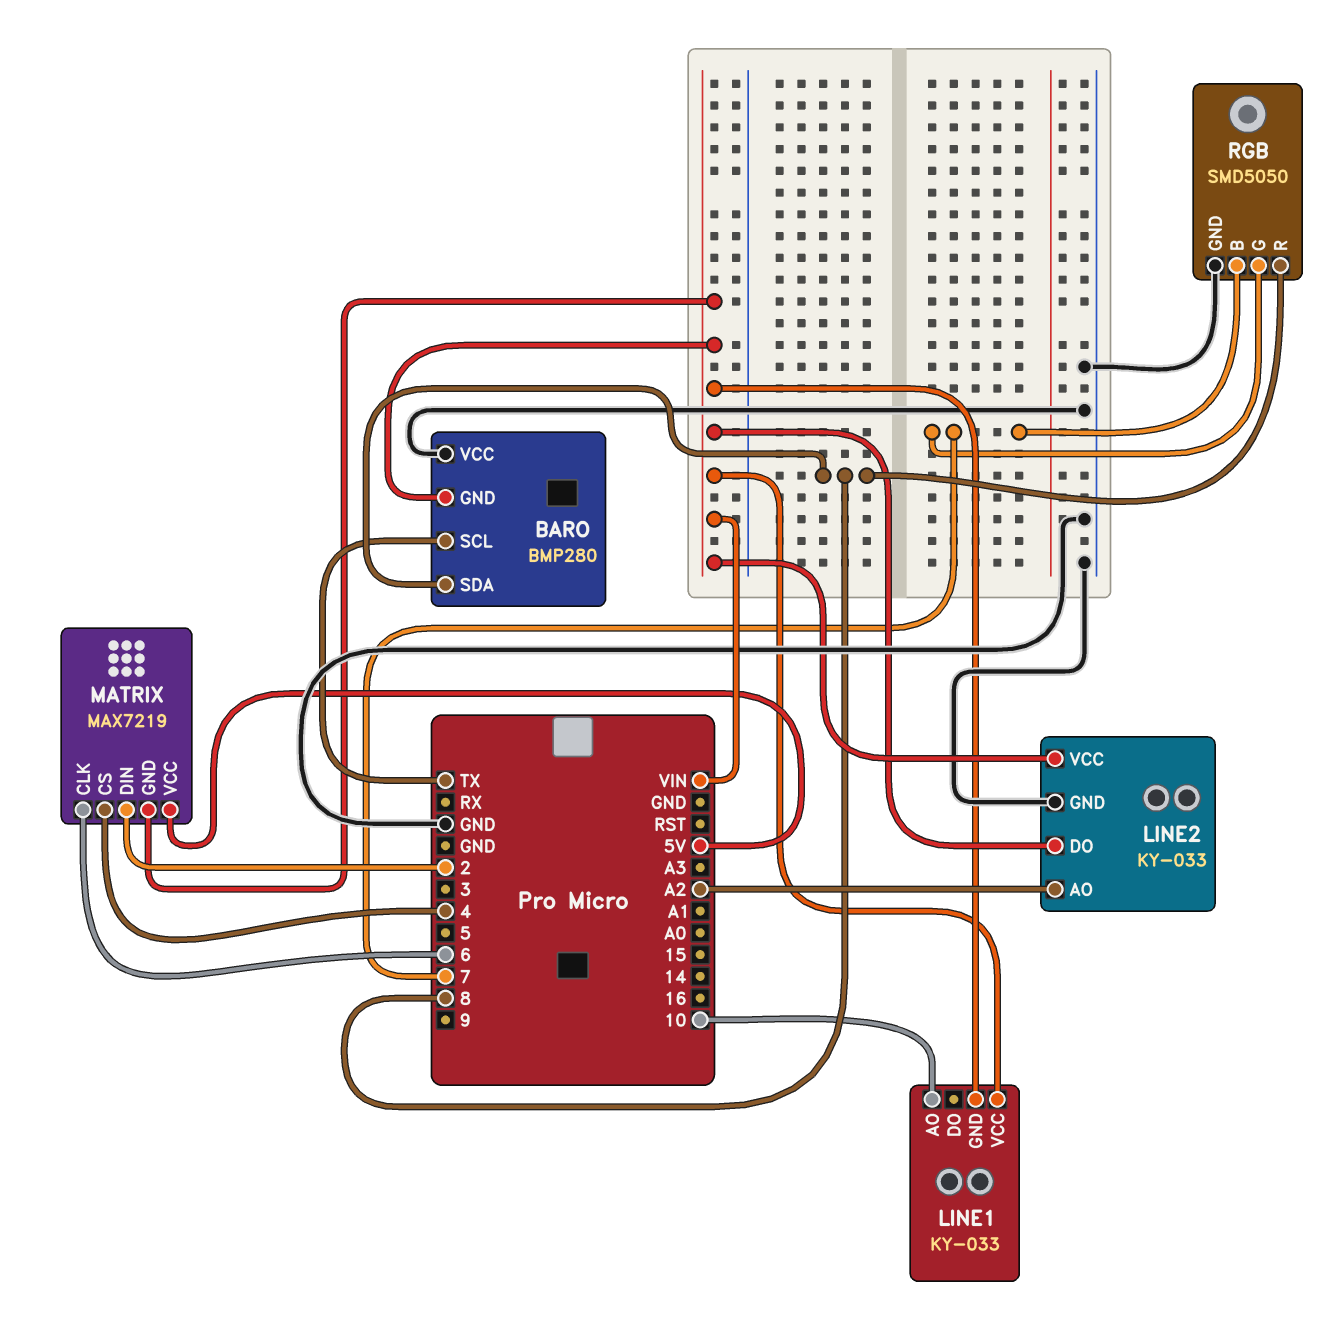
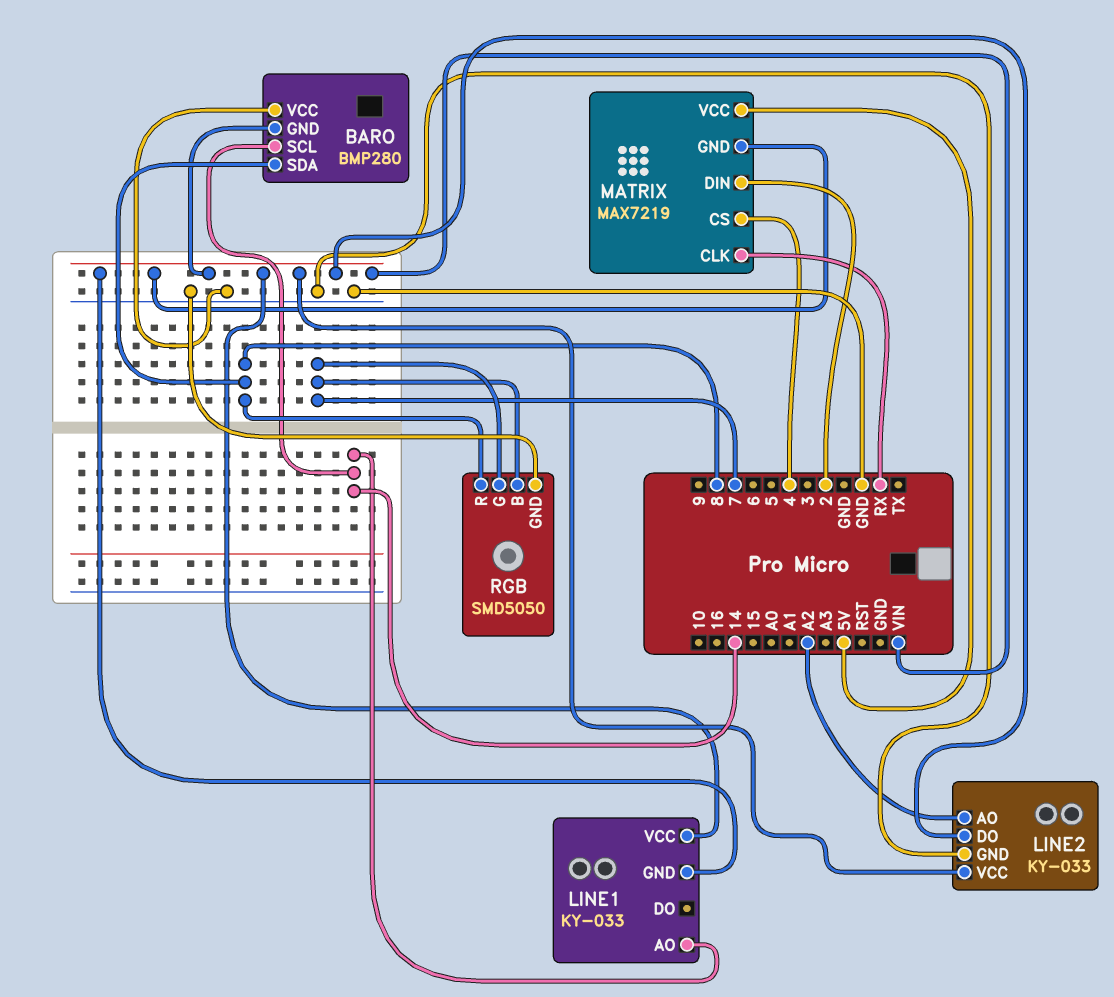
BARO pin SCL: TX -> 14
LINE1 pin AO: 10 -> 14
MATRIX pin CLK: 6 -> RX

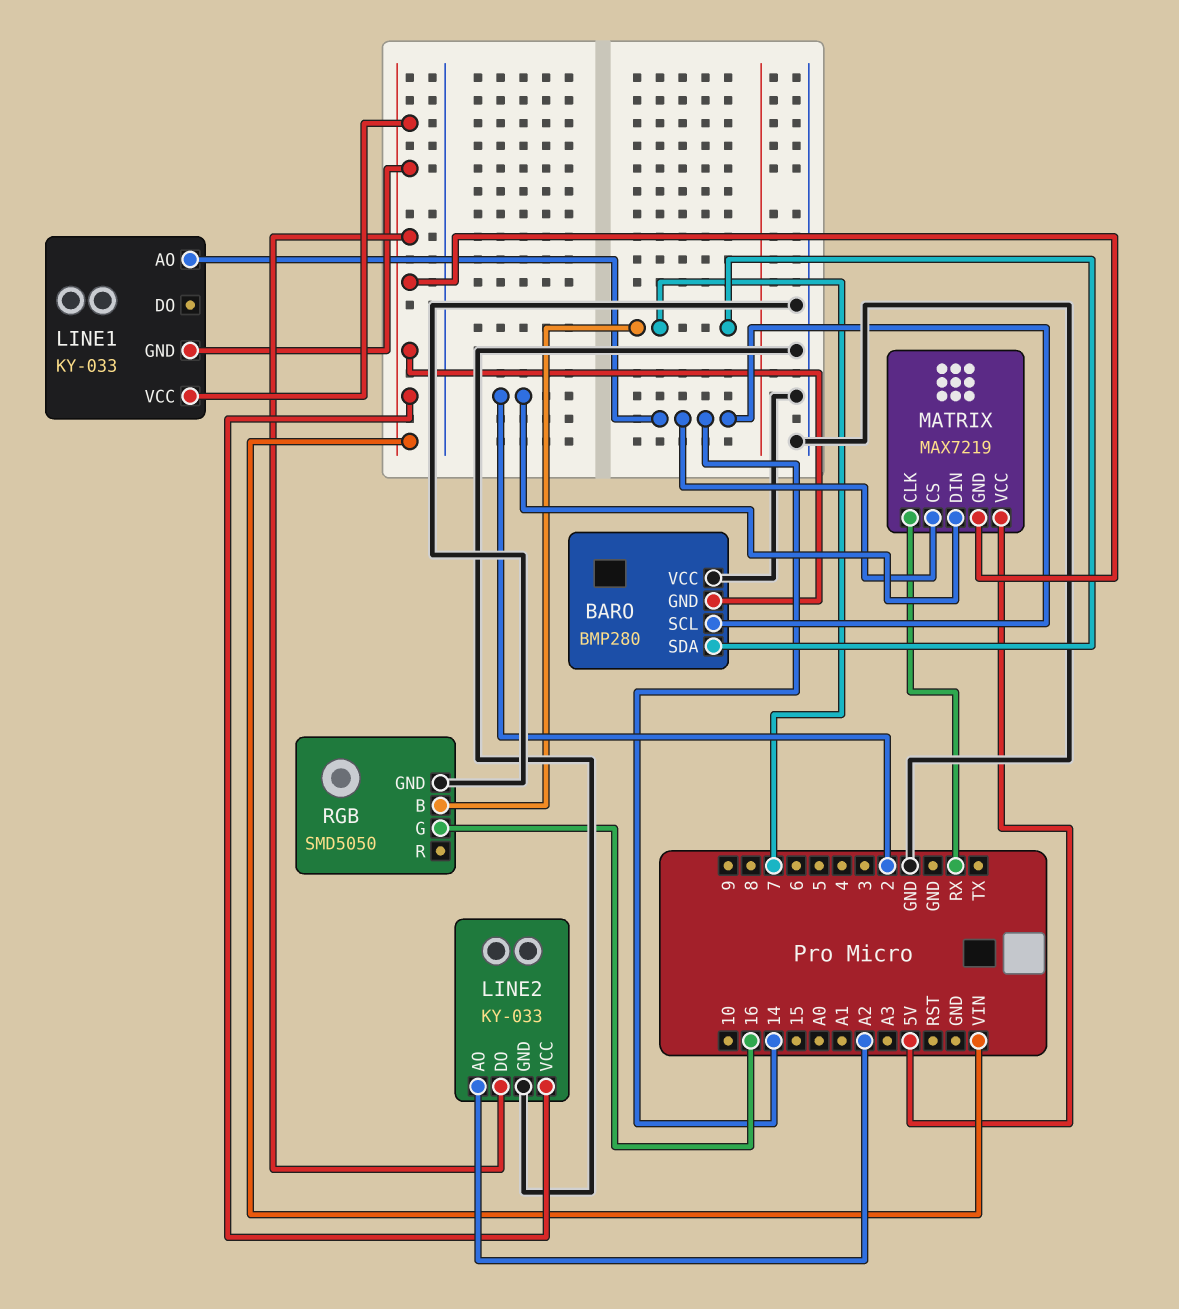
BARO pin SDA: 8 -> 7
MATRIX pin CS: 4 -> 14
RGB pin G: 7 -> 16
RGB pin R: 8 -> none

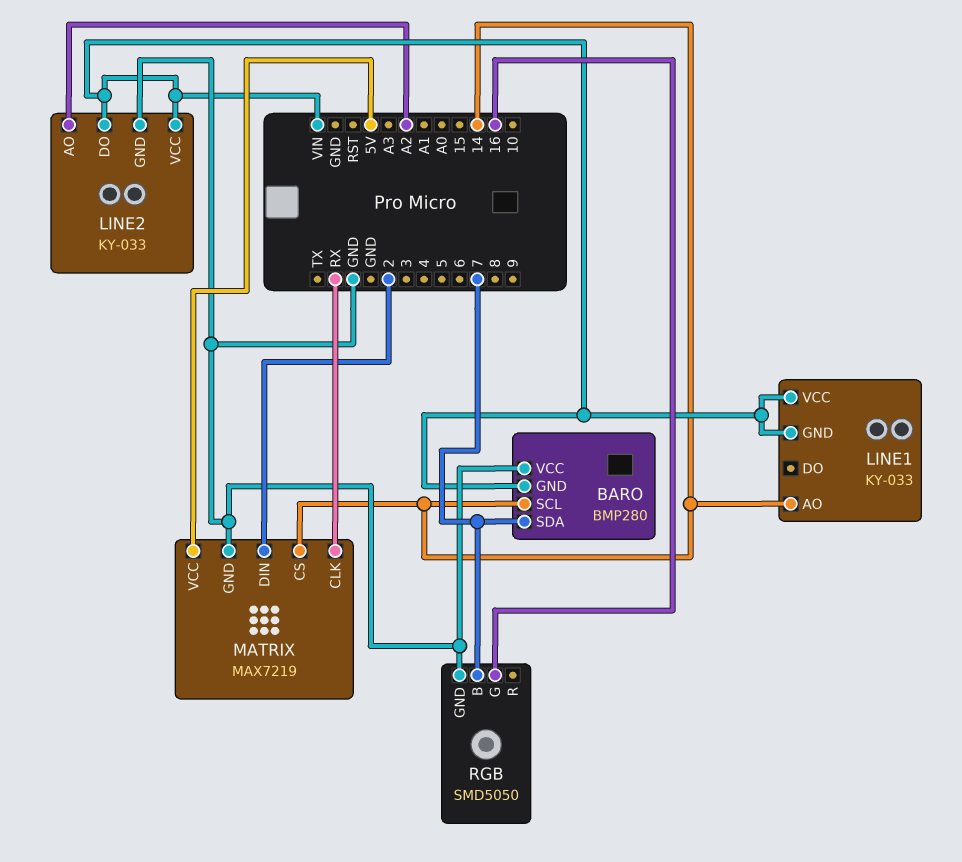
MATRIX pin GND: VIN -> GND

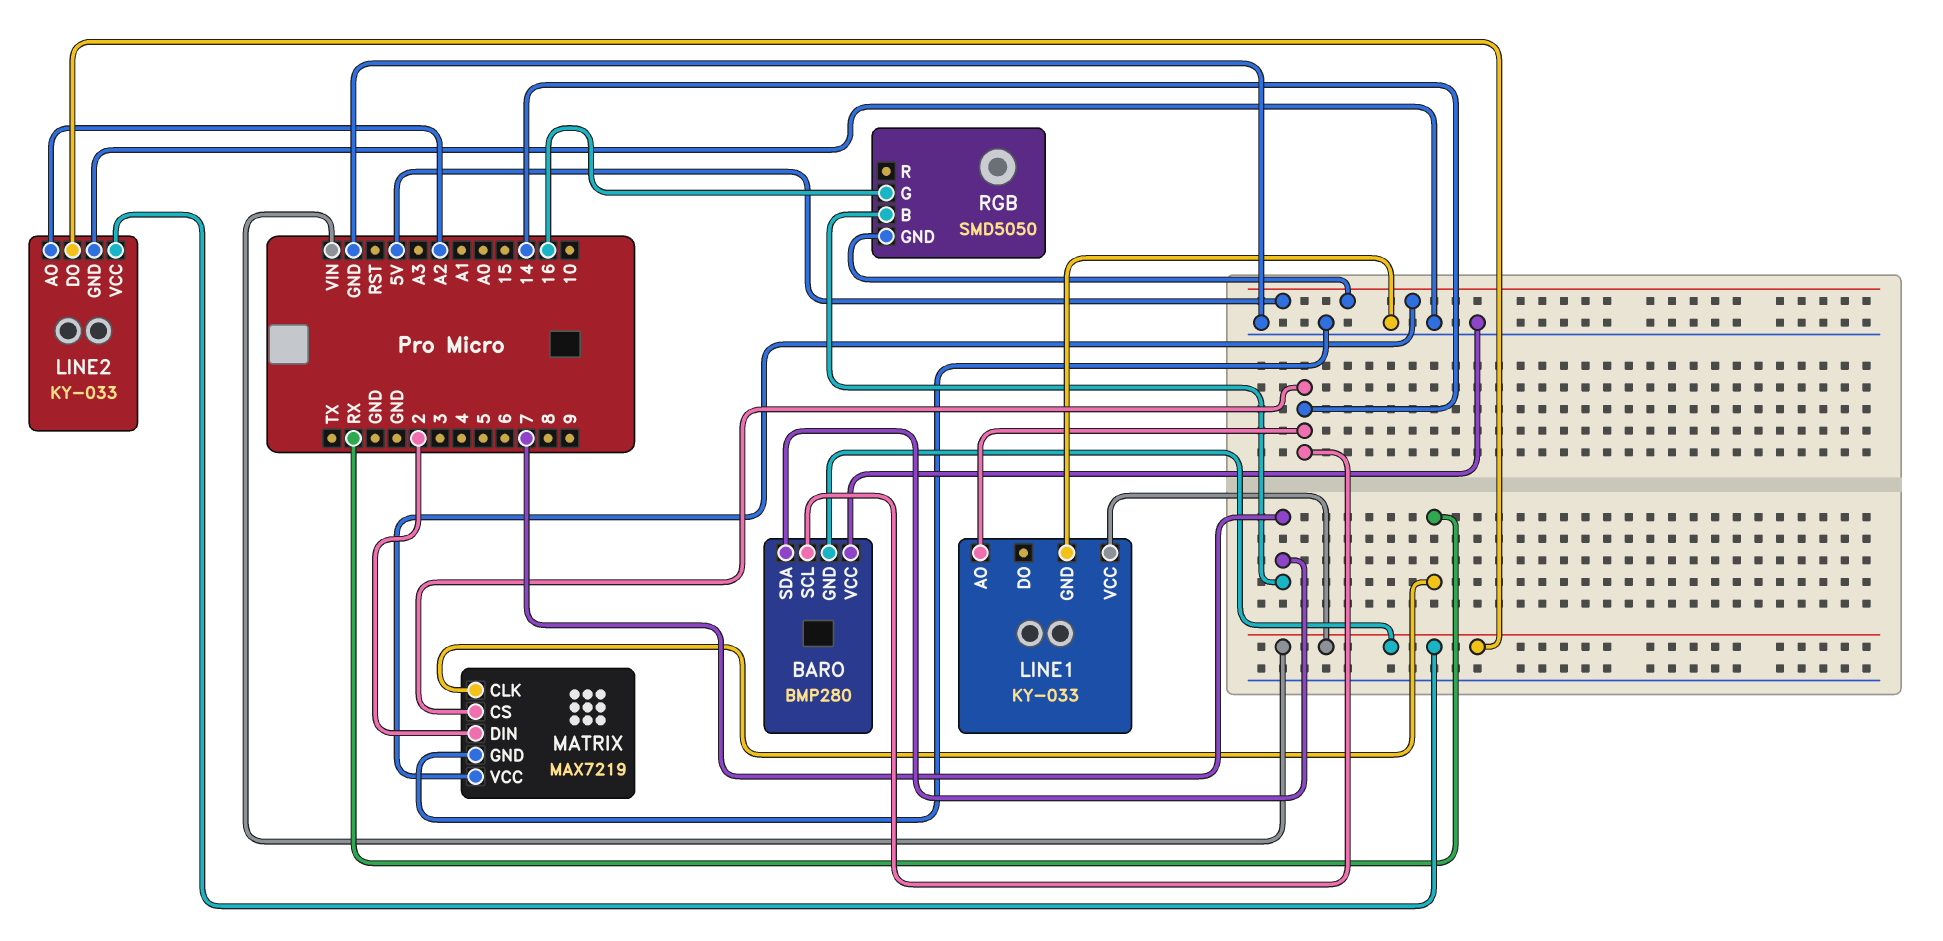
LINE1 pin GND: VIN -> GND
RGB pin GND: GND -> 5V

